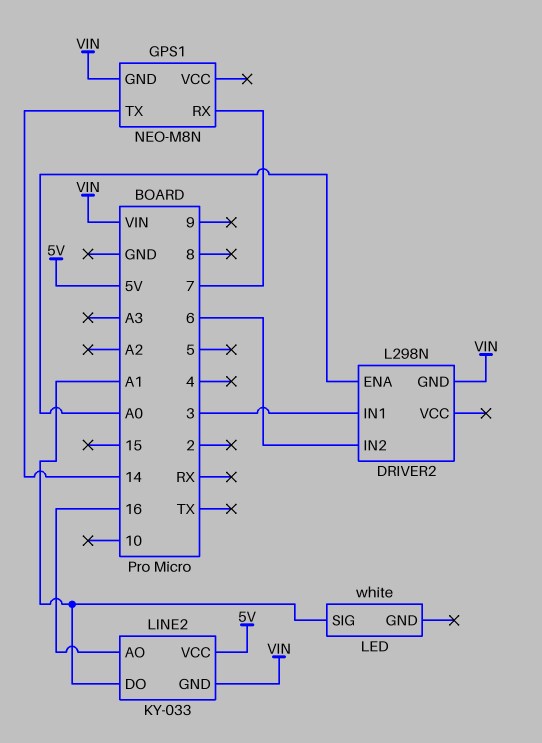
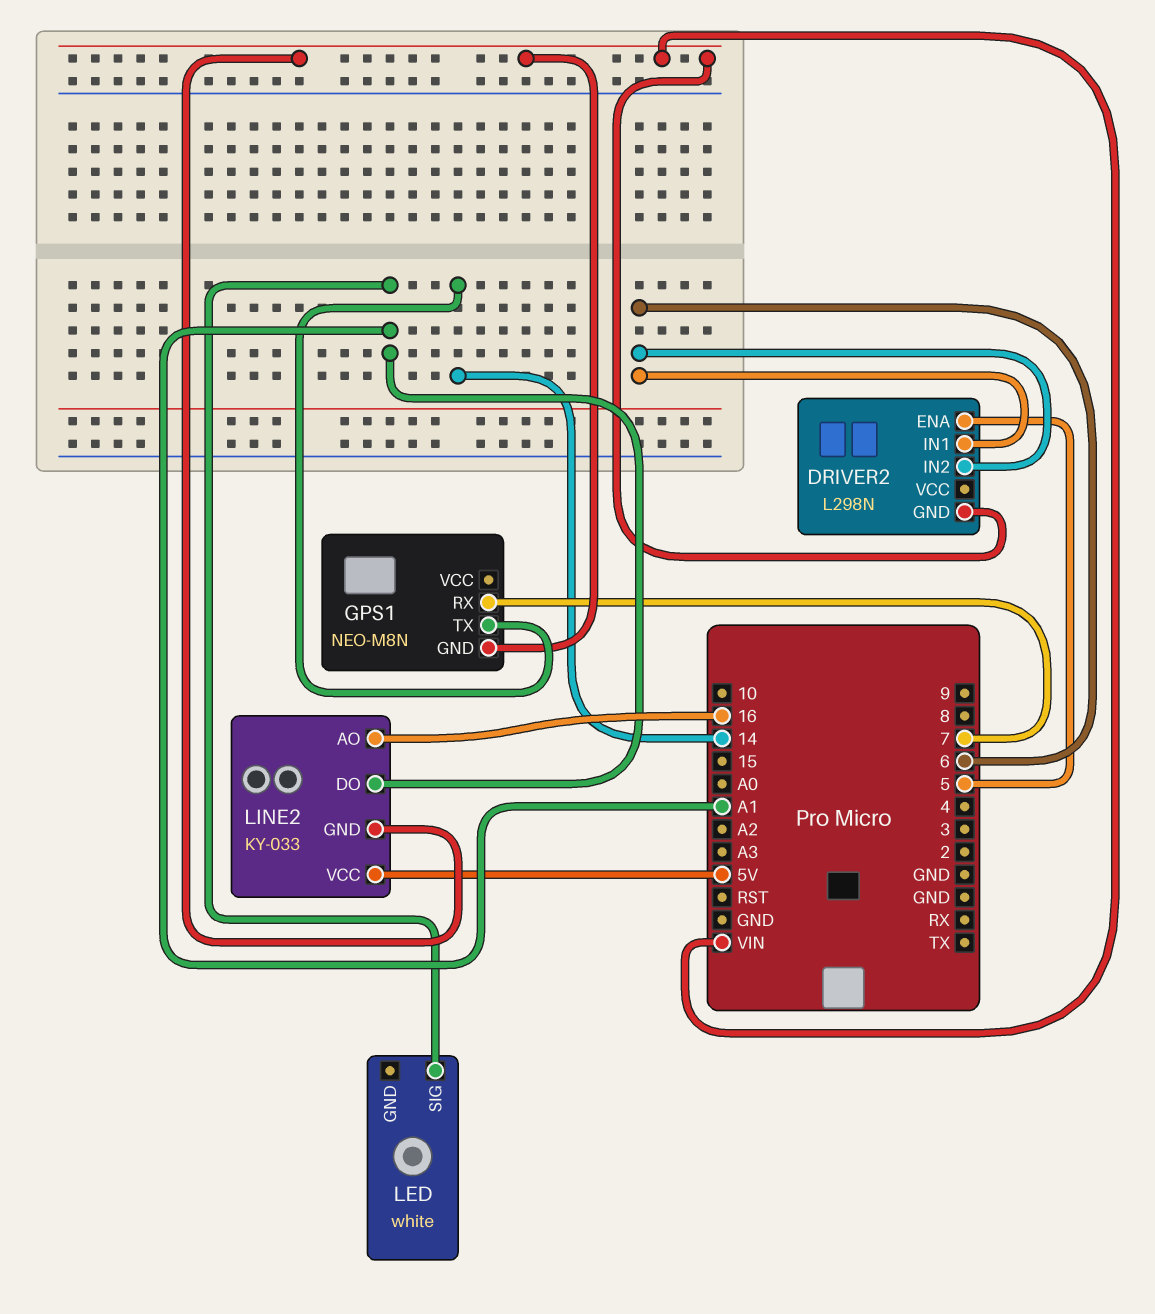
DRIVER2 pin ENA: A0 -> 5
DRIVER2 pin IN1: 3 -> 6

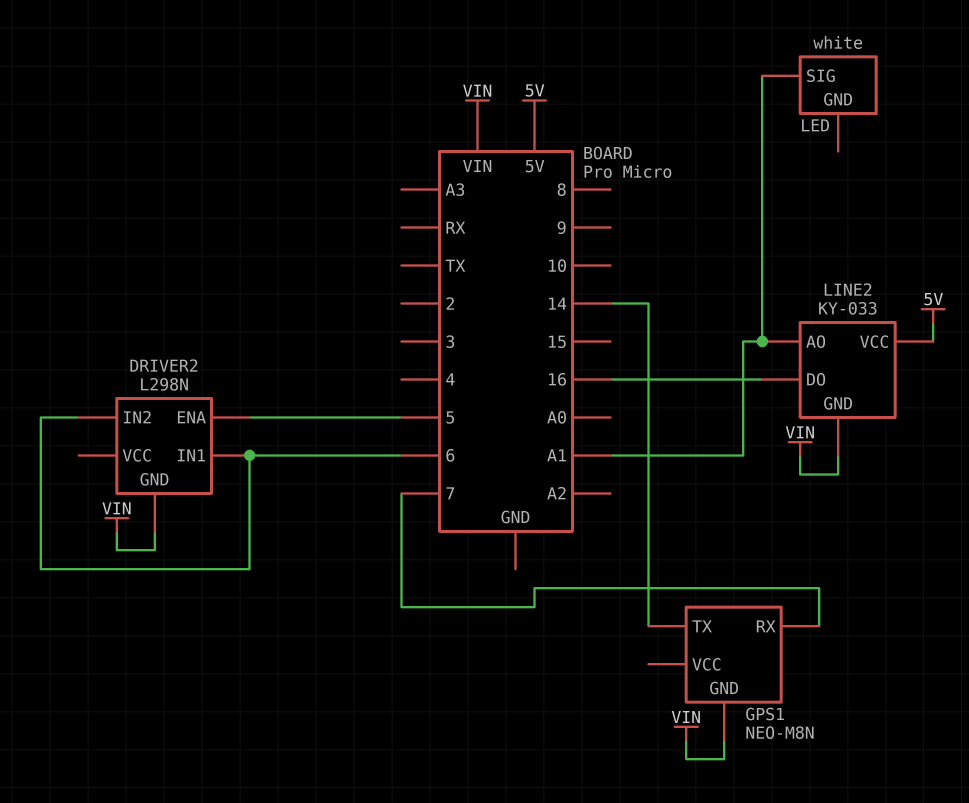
LINE2 pin AO: 16 -> A1
LINE2 pin DO: A1 -> 16

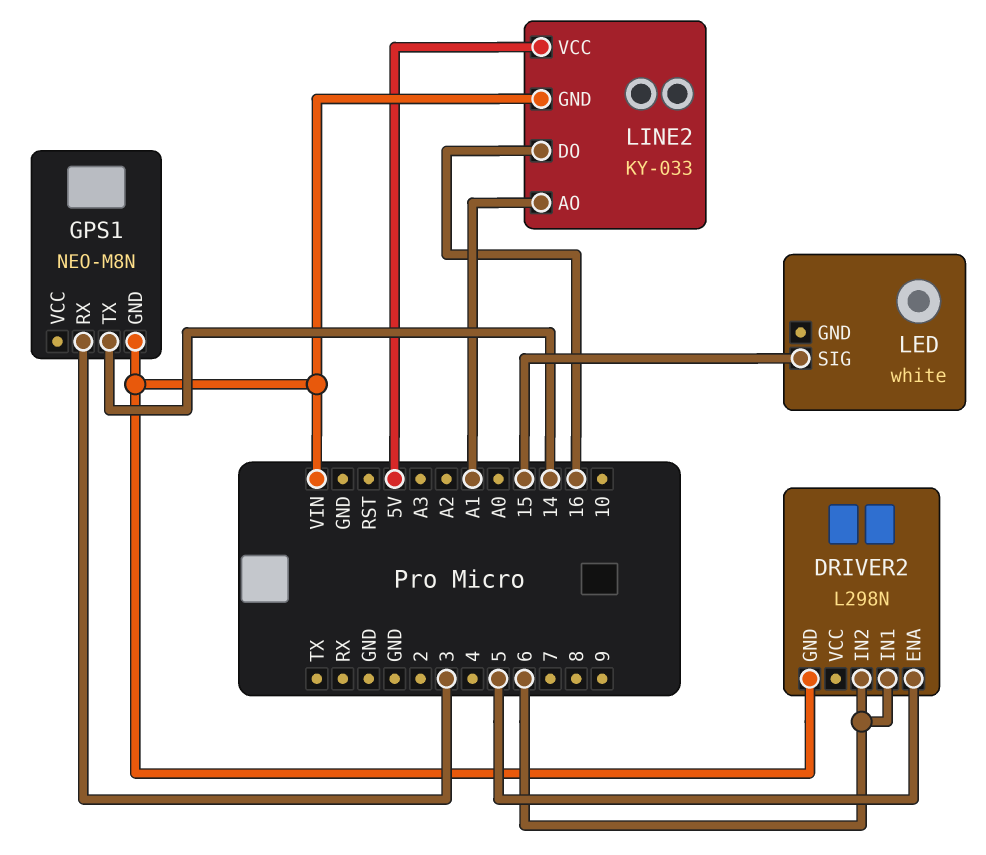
GPS1 pin RX: 7 -> 3
LED pin SIG: A1 -> 15

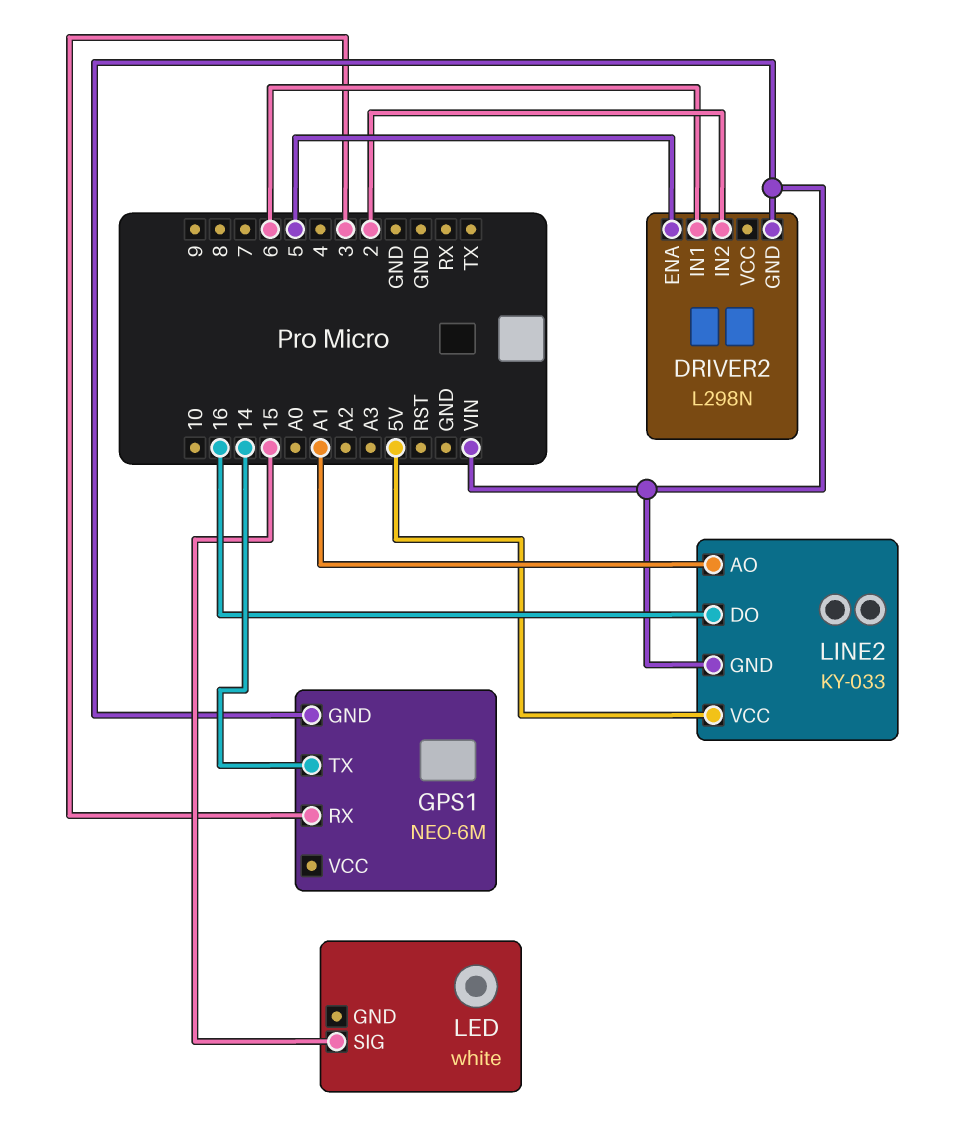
DRIVER2 pin IN2: 6 -> 2
GPS1: NEO-M8N -> NEO-6M

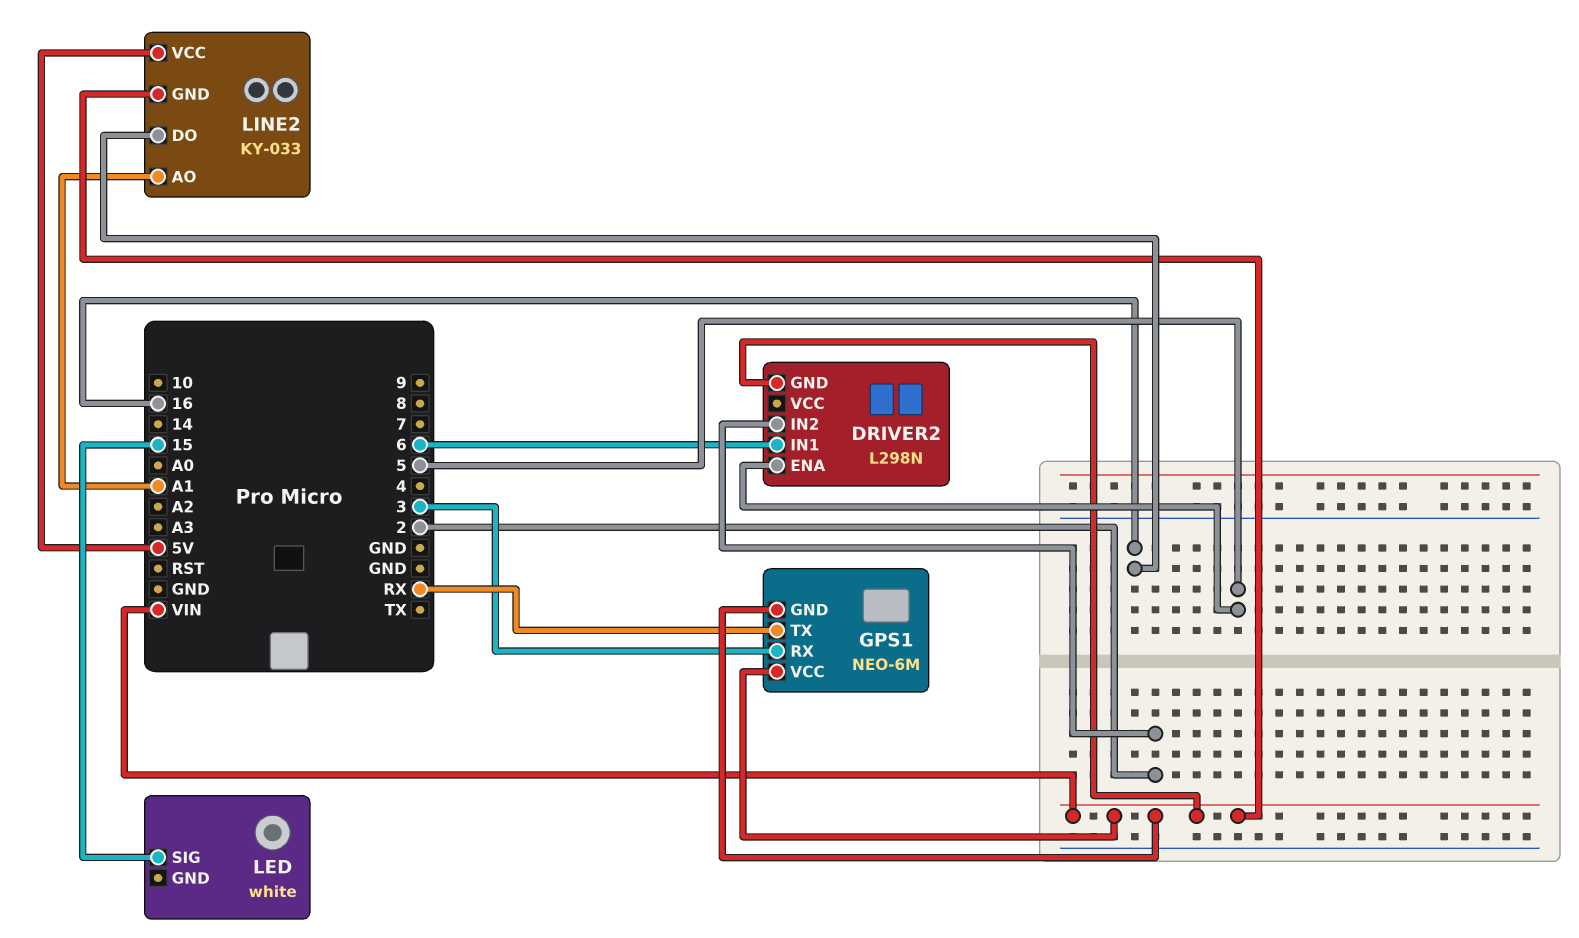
GPS1 pin TX: 14 -> RX
GPS1 pin VCC: none -> VIN

